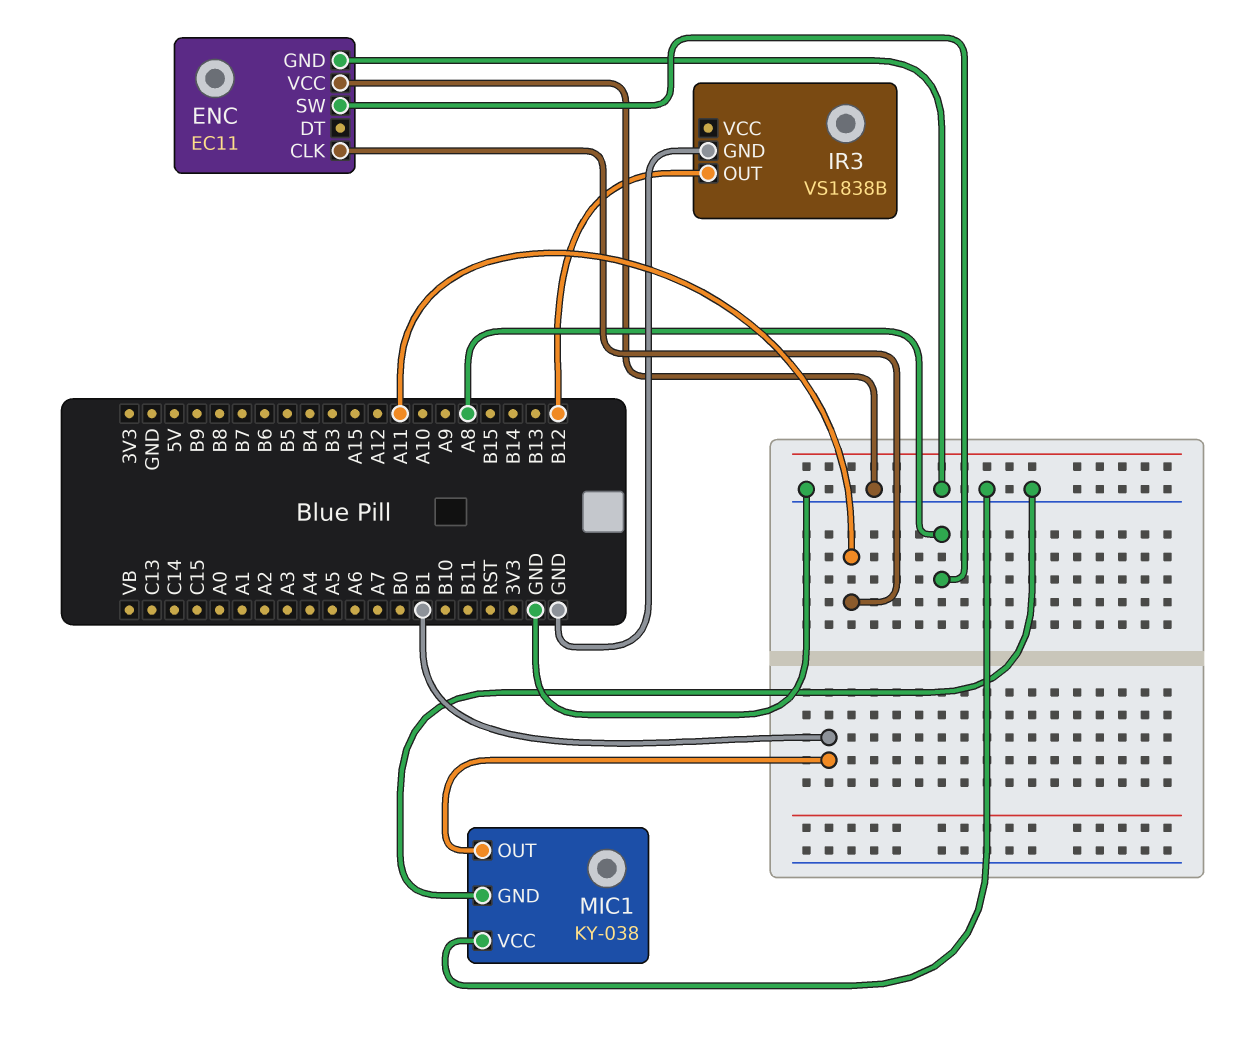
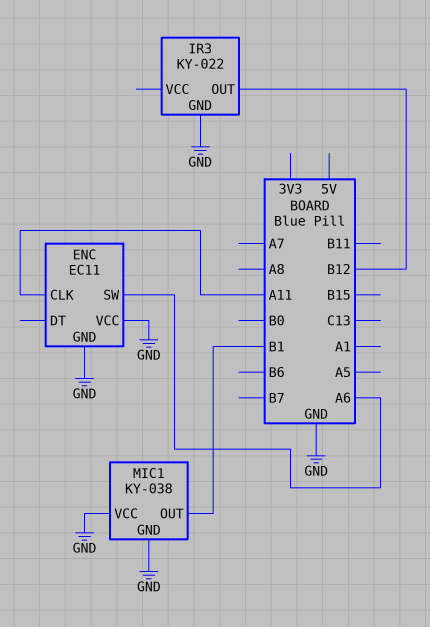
ENC pin SW: A8 -> A6
IR3: VS1838B -> KY-022

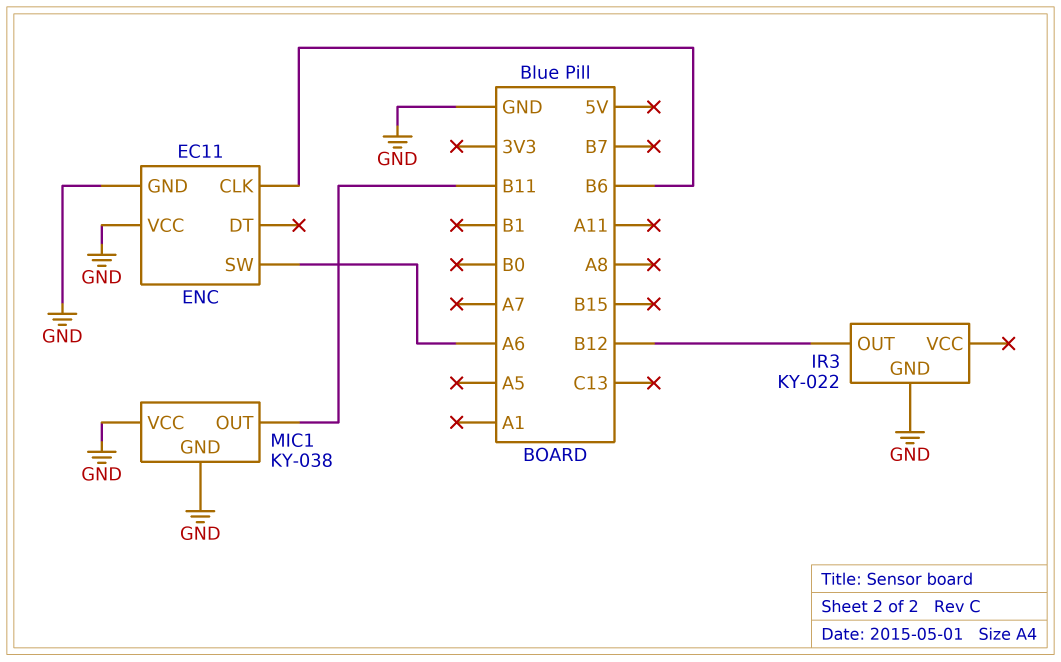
ENC pin CLK: A11 -> B6
MIC1 pin OUT: B1 -> B11

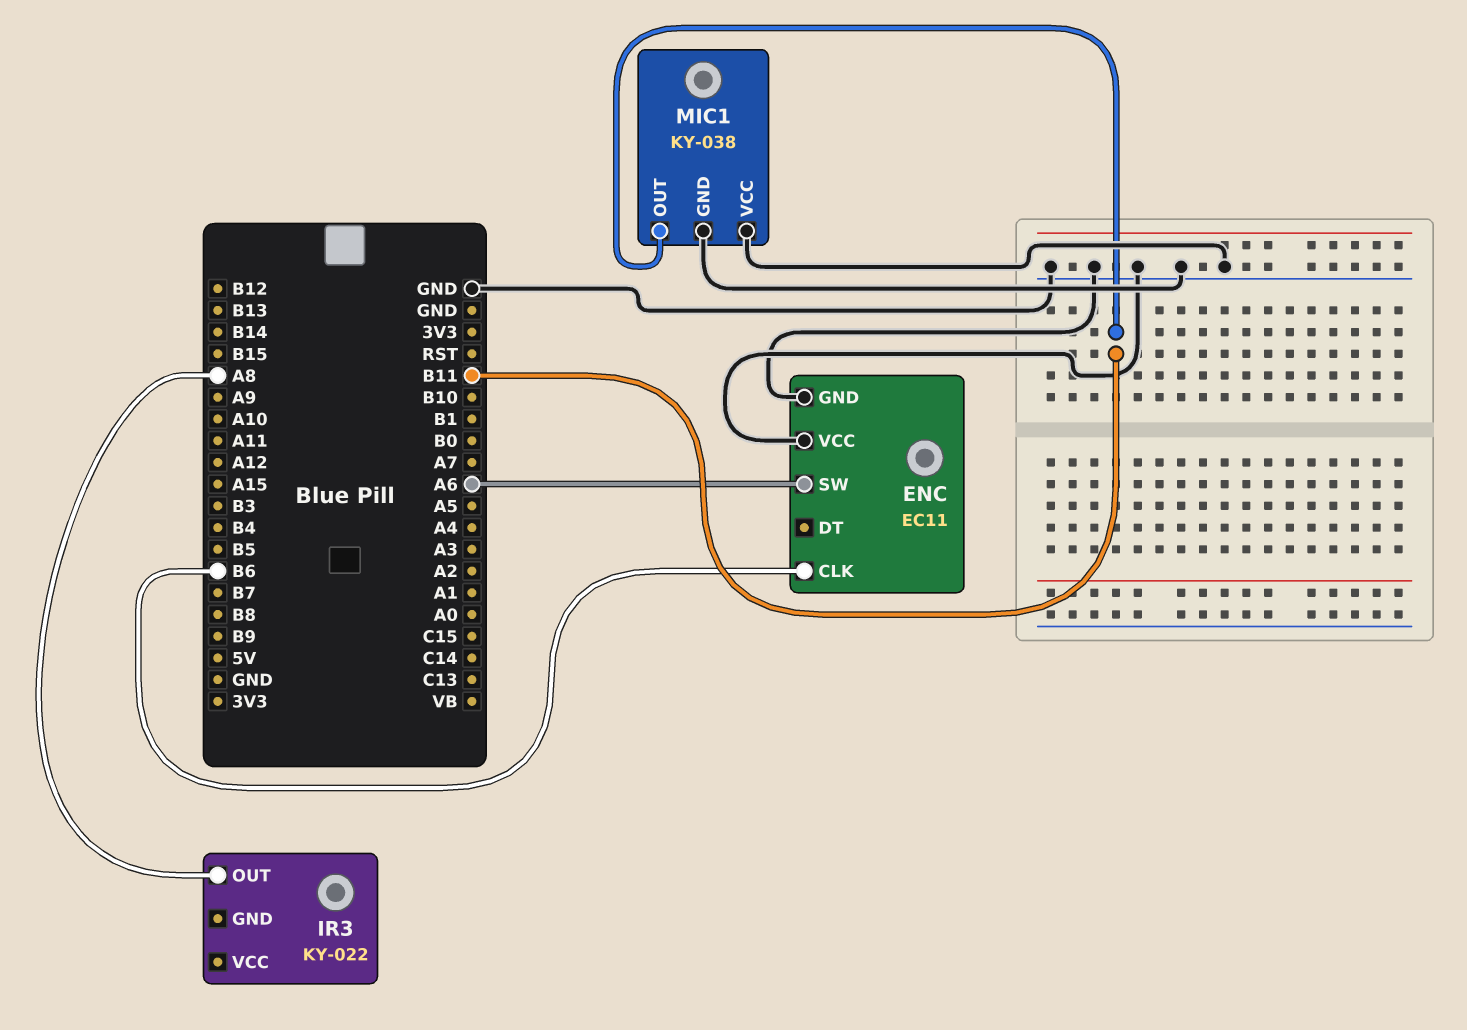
IR3 pin GND: GND -> none
IR3 pin OUT: B12 -> A8

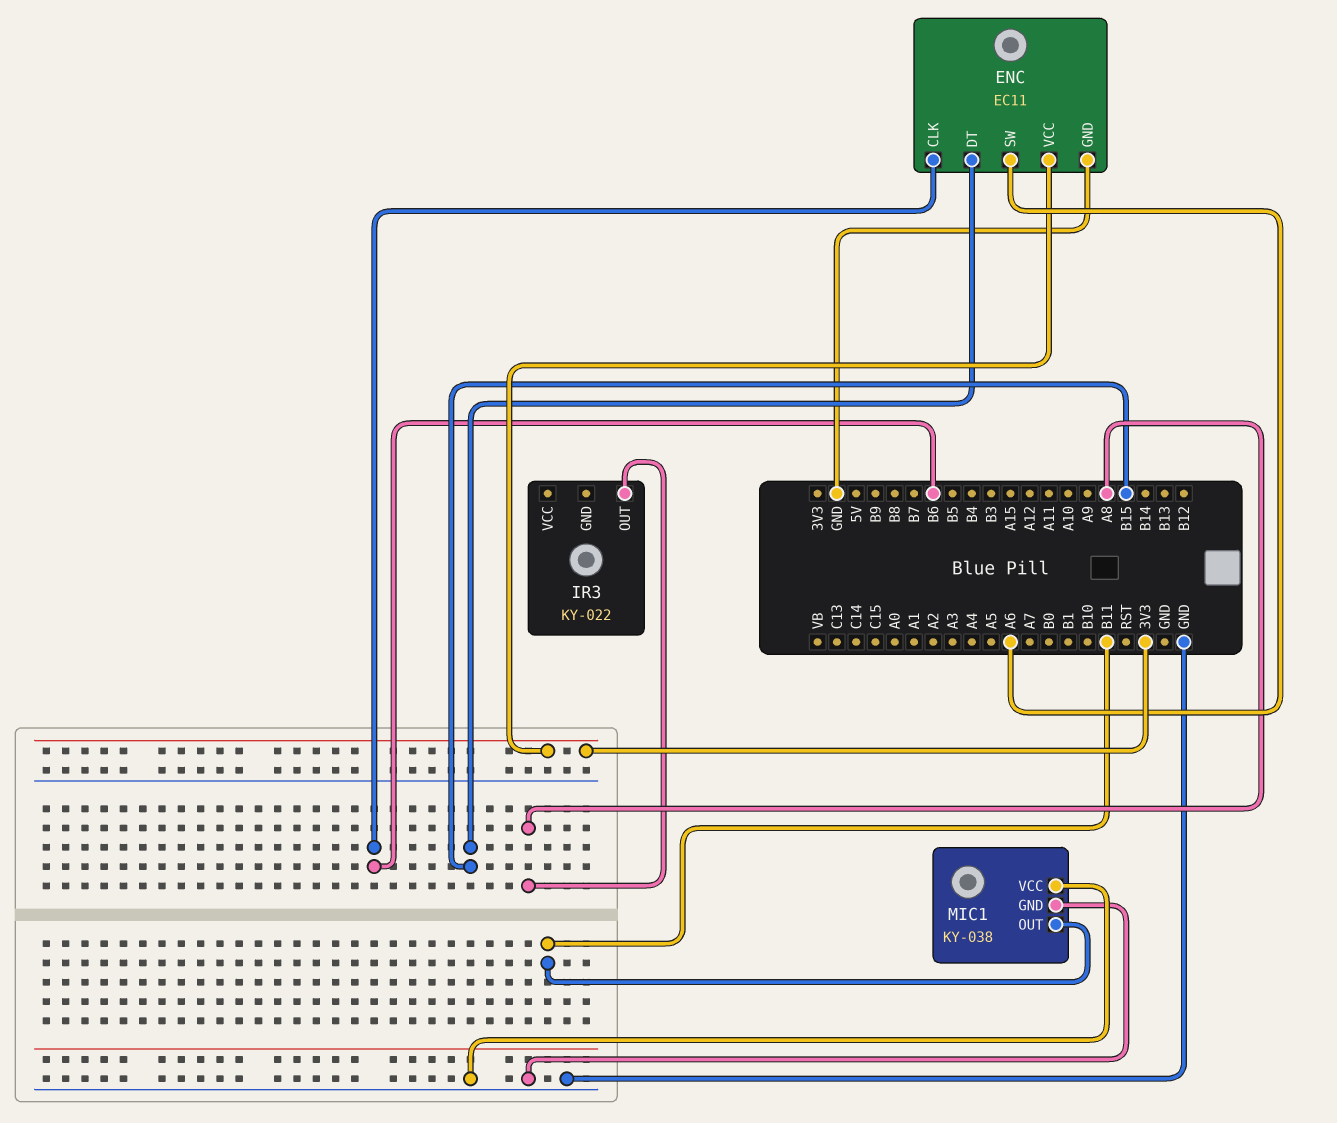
ENC pin DT: none -> B15
ENC pin VCC: GND -> 3V3

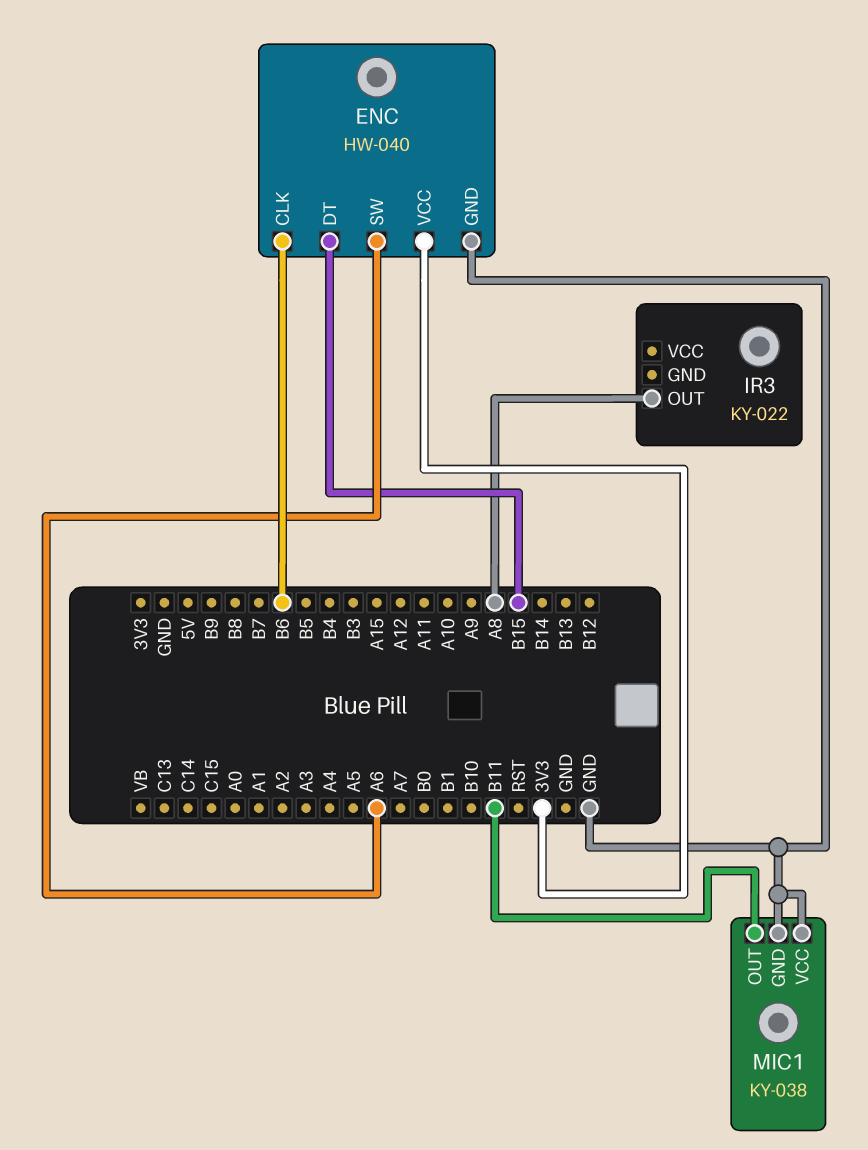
ENC: EC11 -> HW-040

